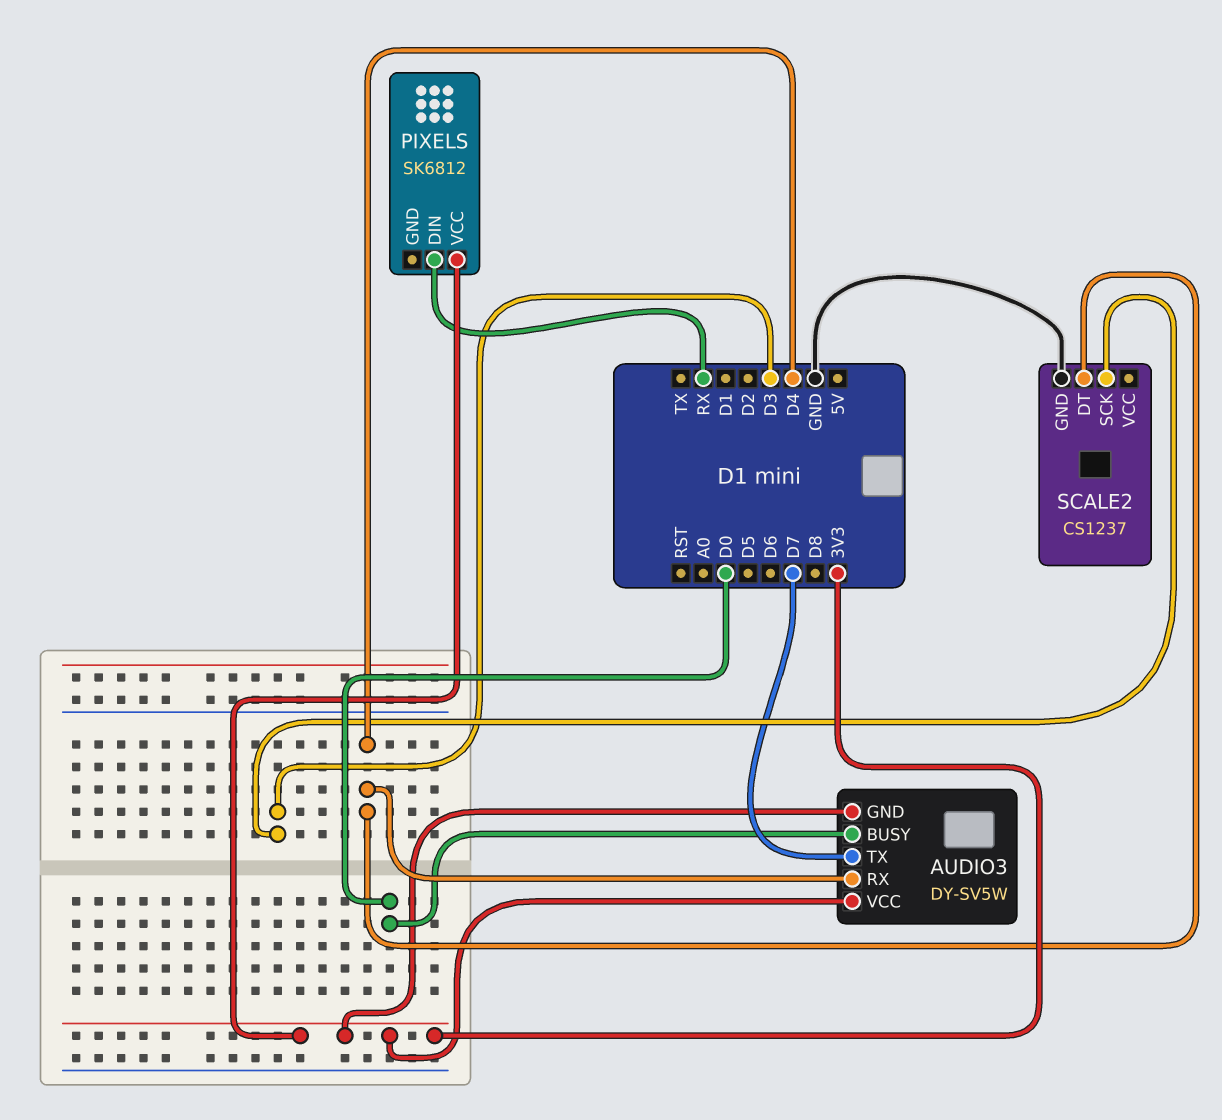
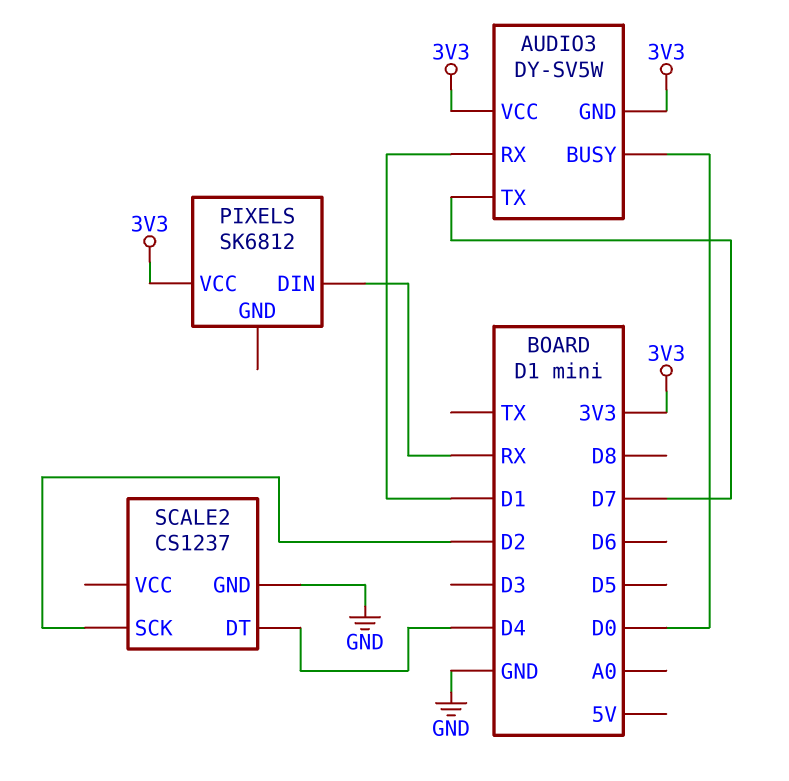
AUDIO3 pin RX: D4 -> D1
SCALE2 pin SCK: D3 -> D2

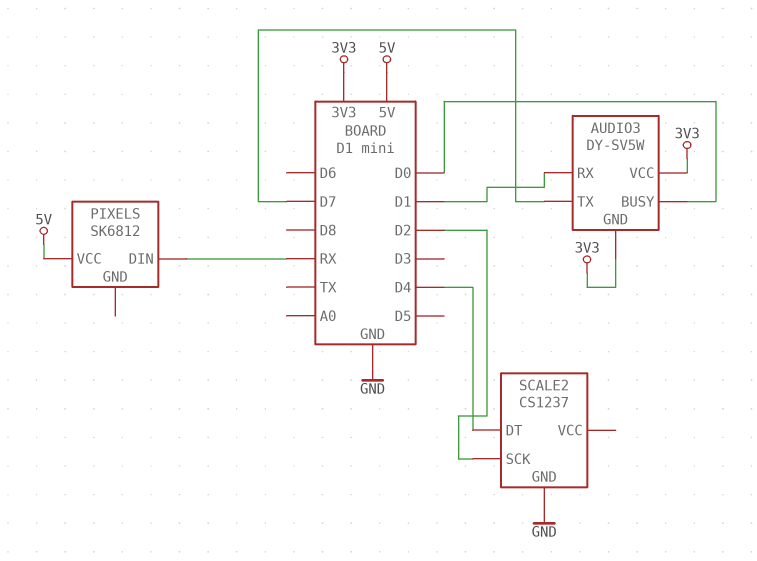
PIXELS pin VCC: 3V3 -> 5V

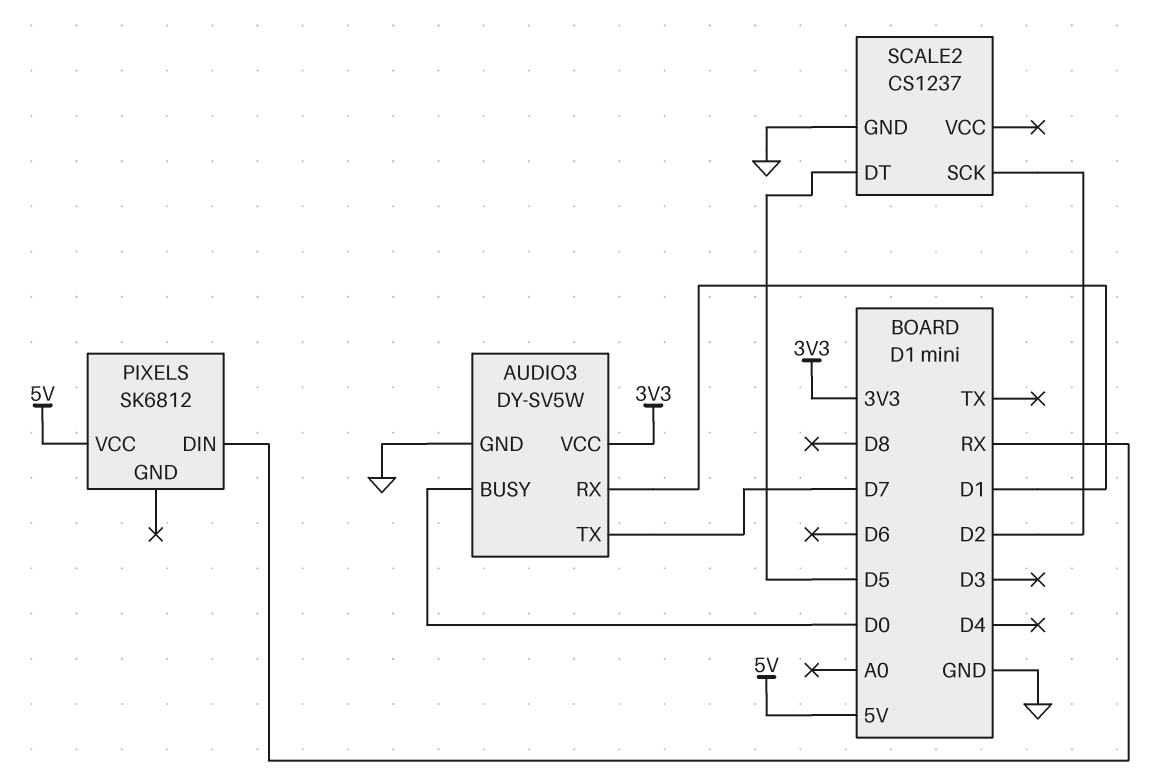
AUDIO3 pin GND: 3V3 -> GND
SCALE2 pin DT: D4 -> D5

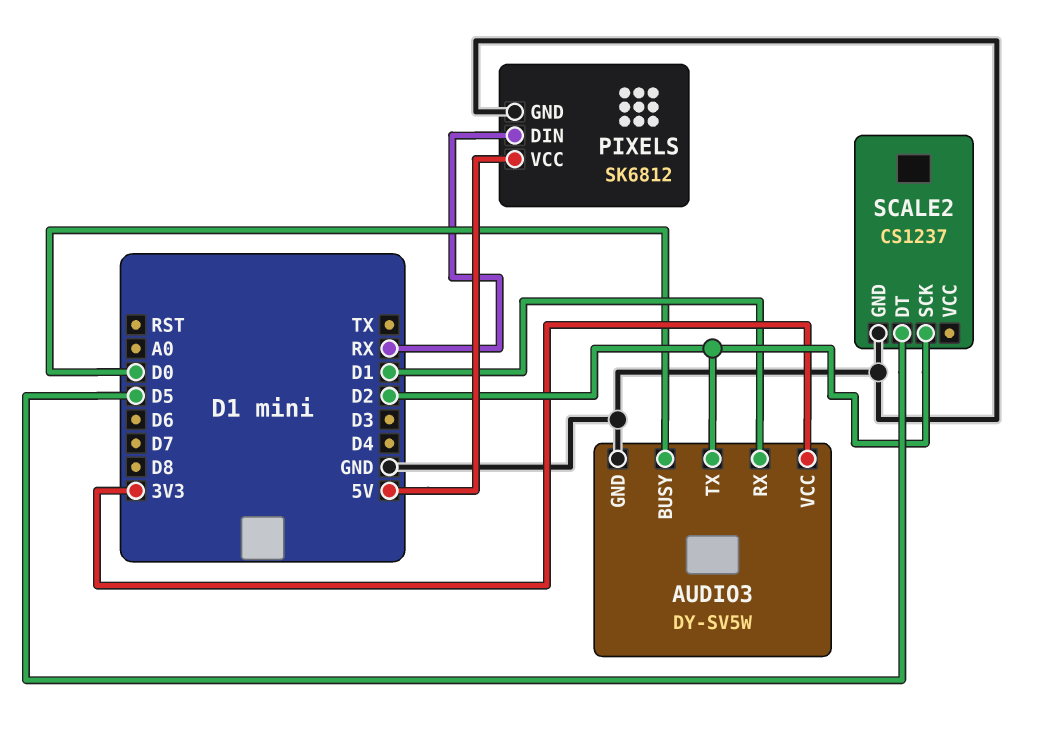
AUDIO3 pin TX: D7 -> D2
PIXELS pin GND: none -> GND

